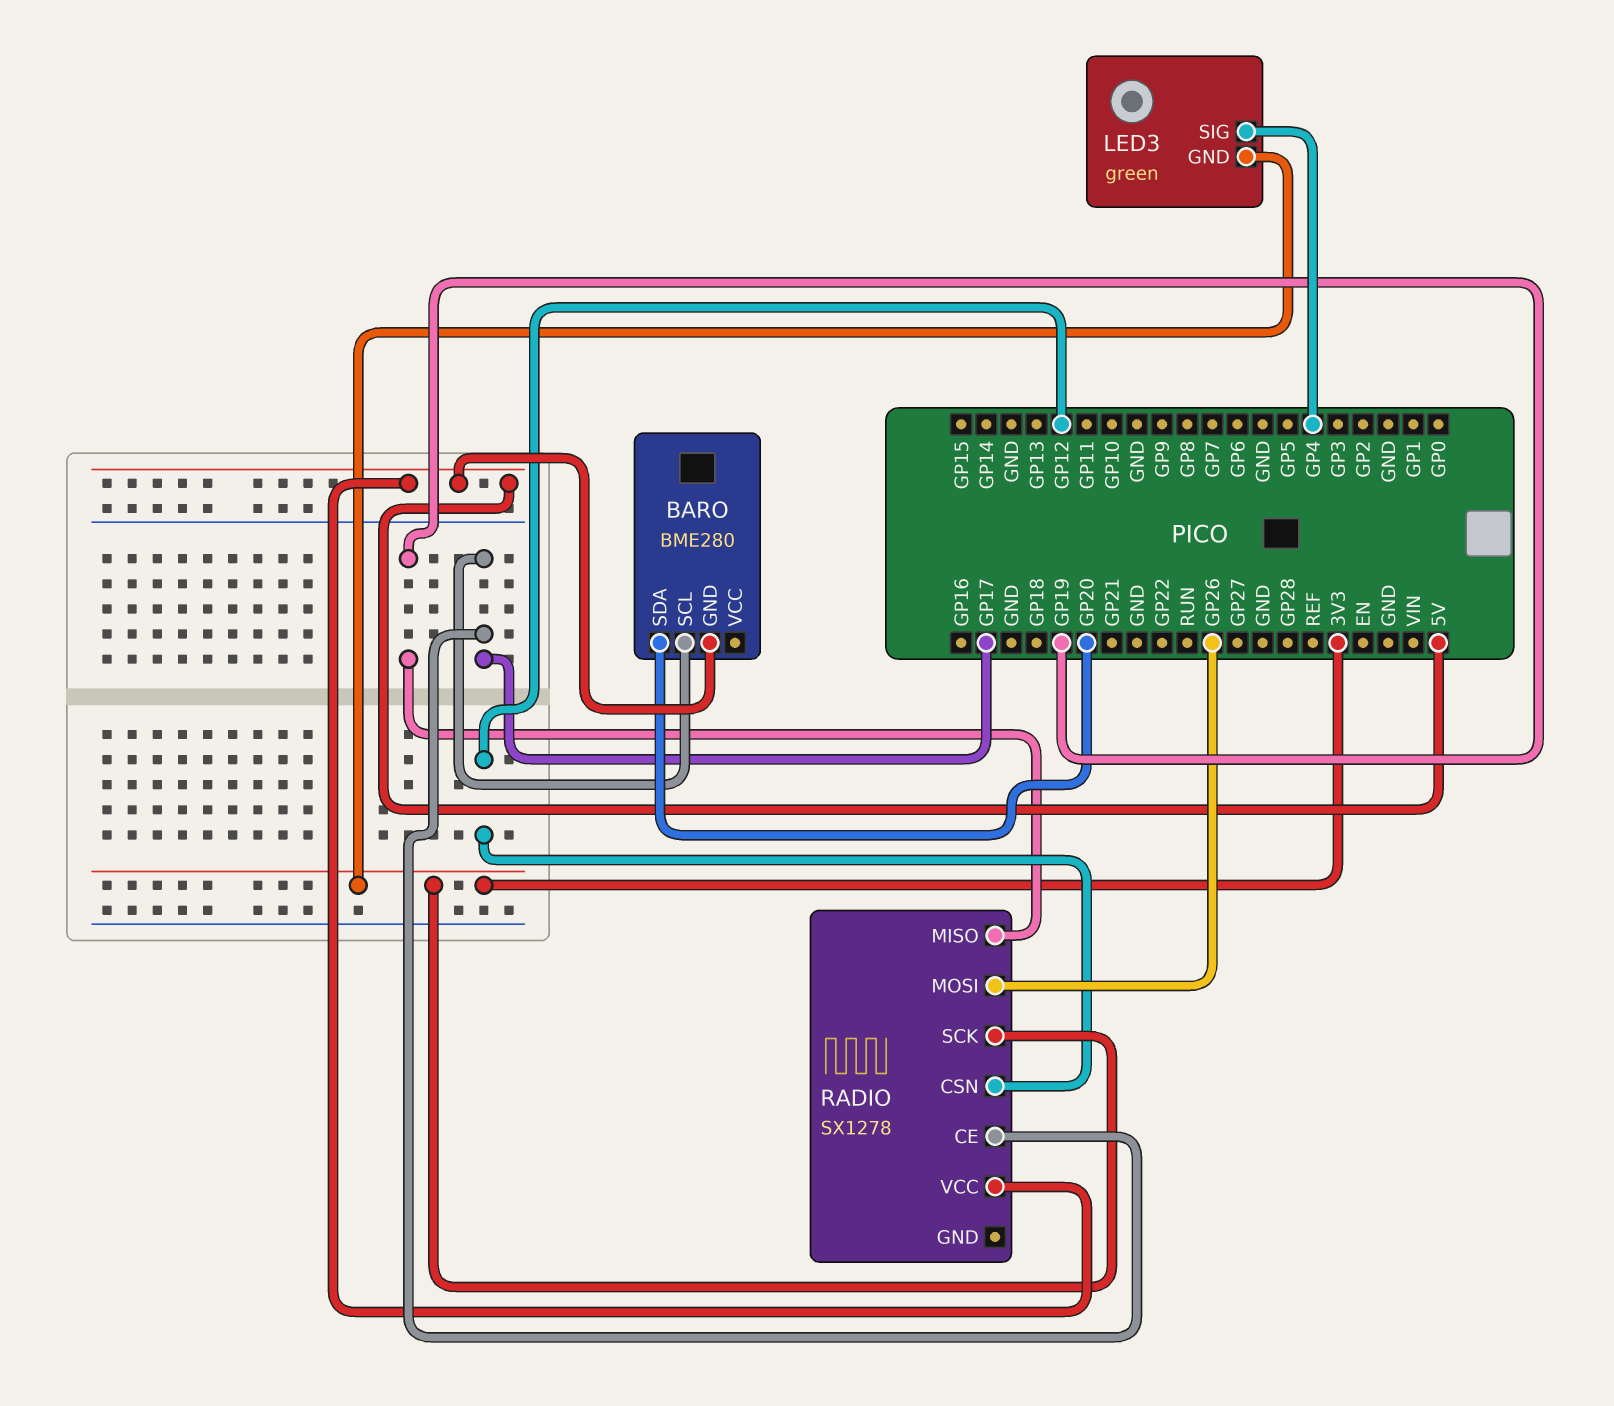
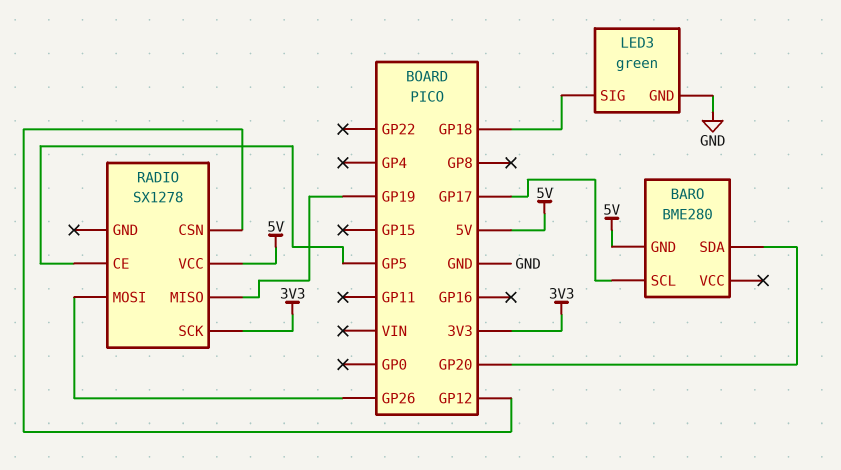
LED3 pin GND: 3V3 -> GND
LED3 pin SIG: GP4 -> GP18
RADIO pin CE: GP17 -> GP5

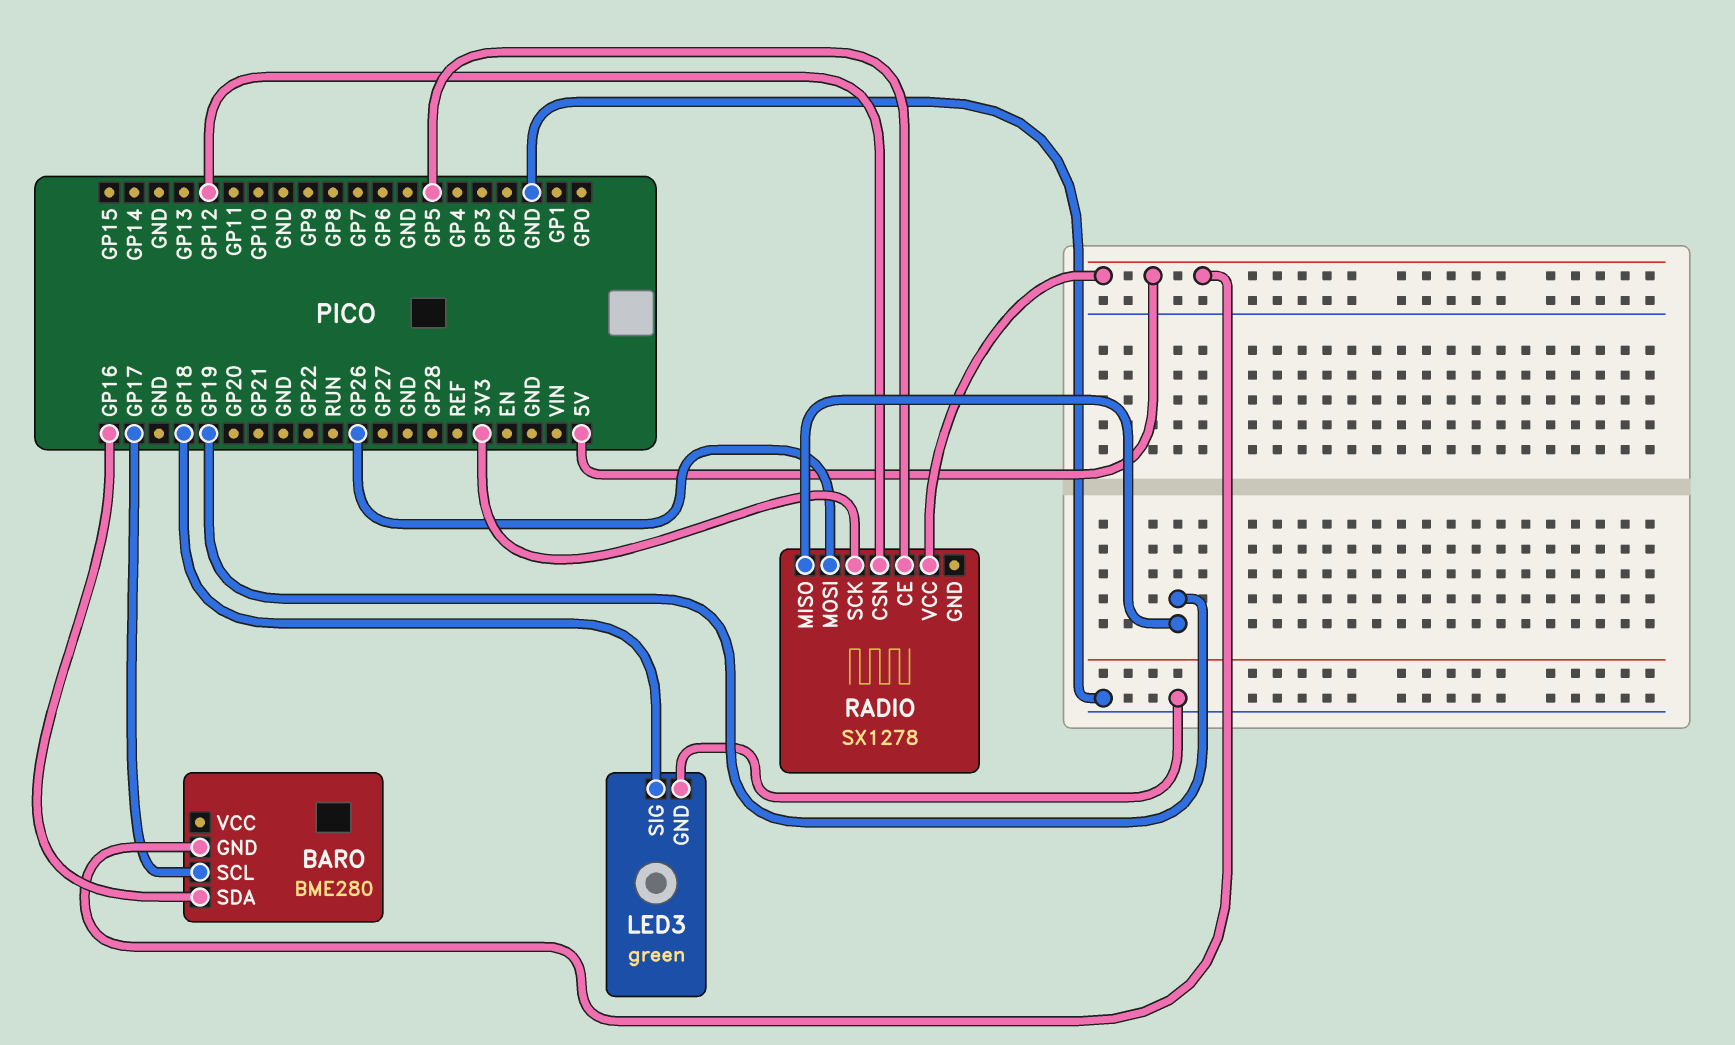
BARO pin SDA: GP20 -> GP16

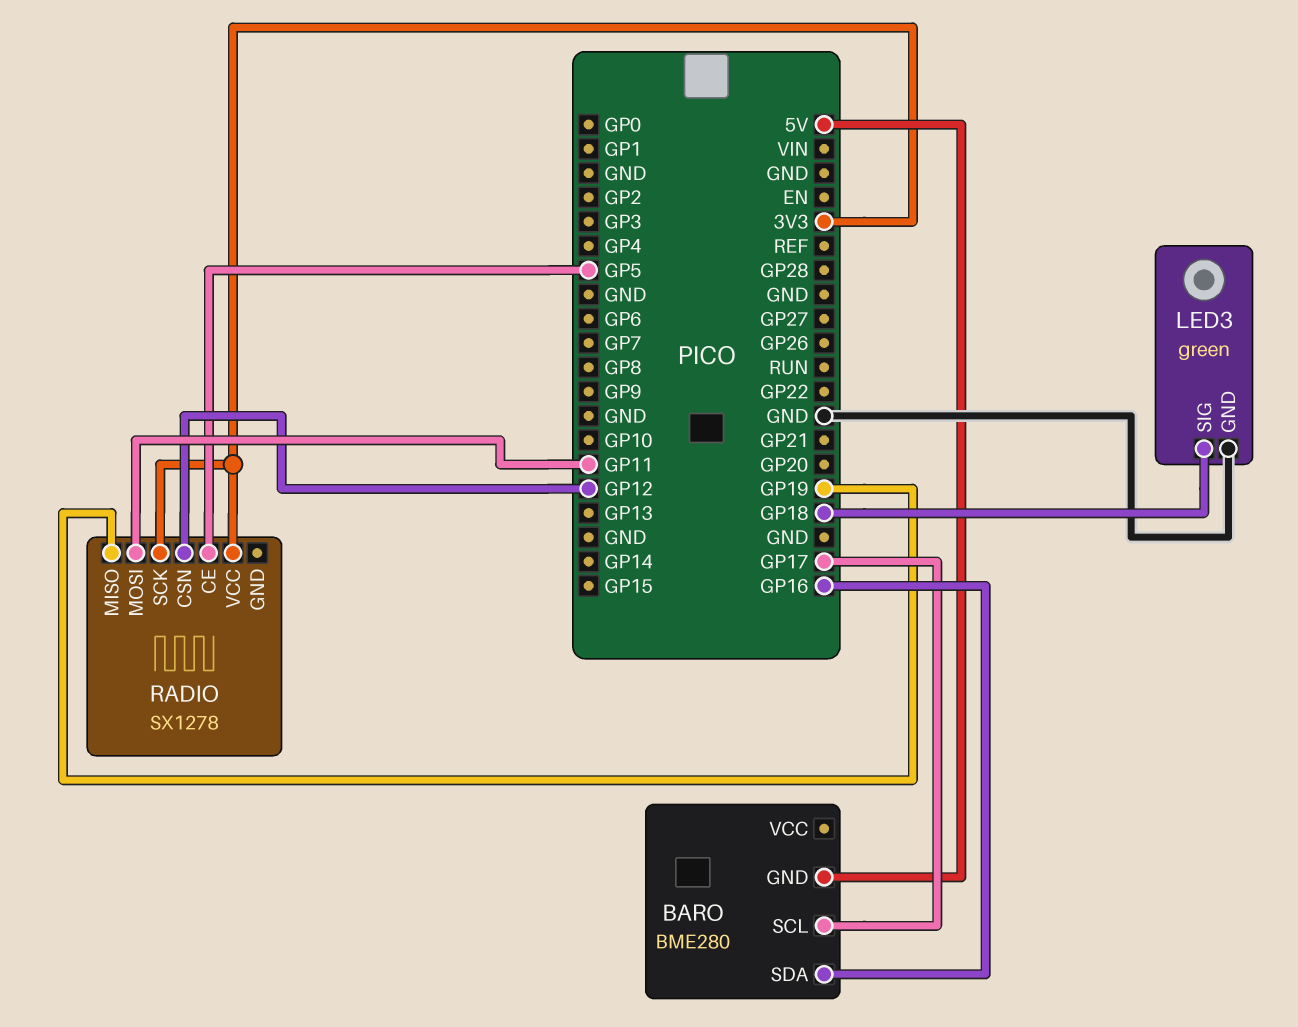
RADIO pin MOSI: GP26 -> GP11
RADIO pin VCC: 5V -> 3V3

